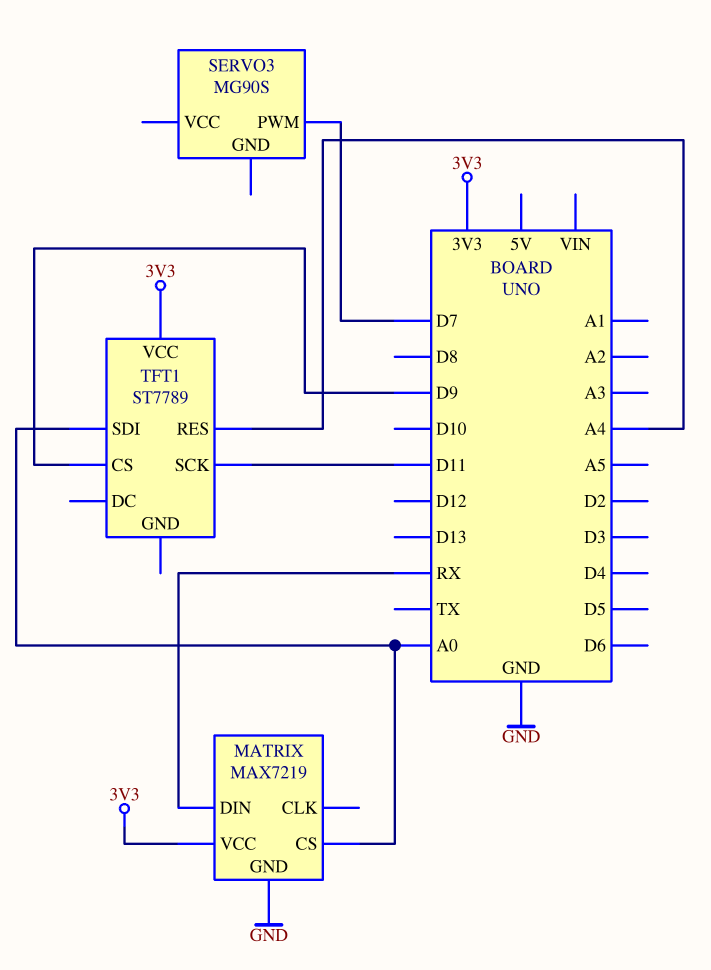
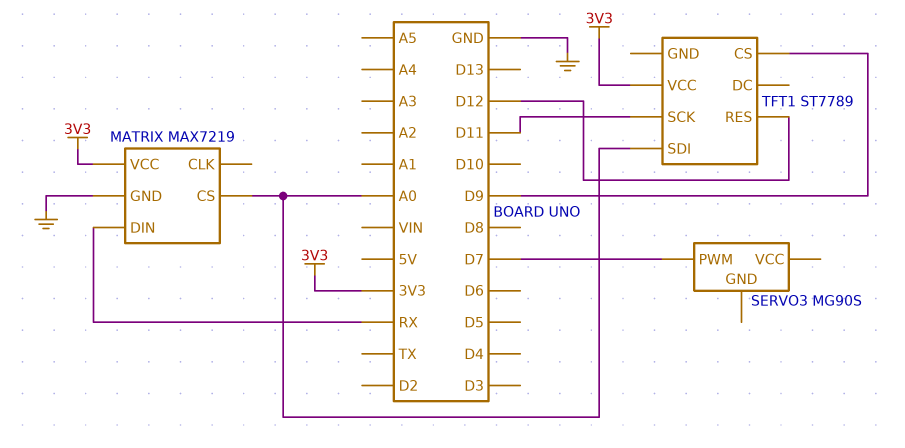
TFT1 pin RES: A4 -> D12

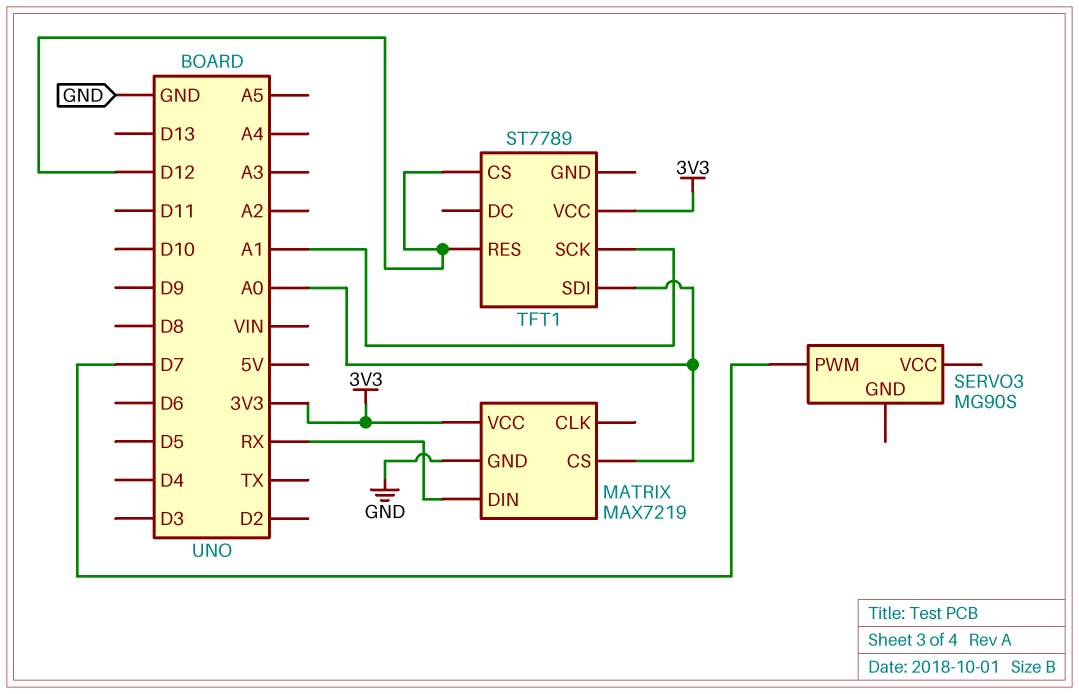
TFT1 pin CS: D9 -> D12
TFT1 pin SCK: D11 -> A1

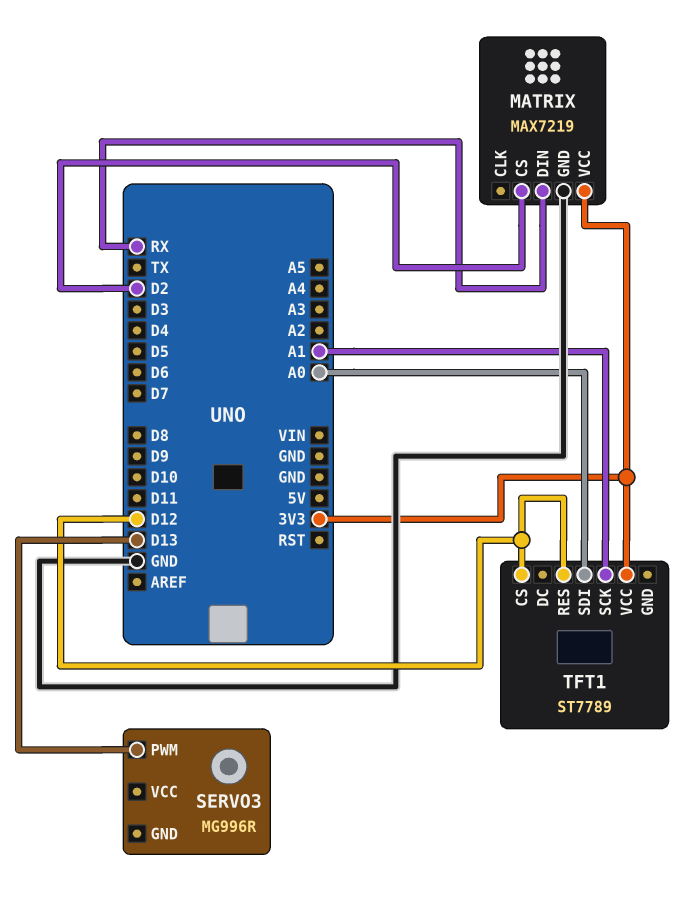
MATRIX pin CS: A0 -> D2
SERVO3: MG90S -> MG996R
SERVO3 pin PWM: D7 -> D13

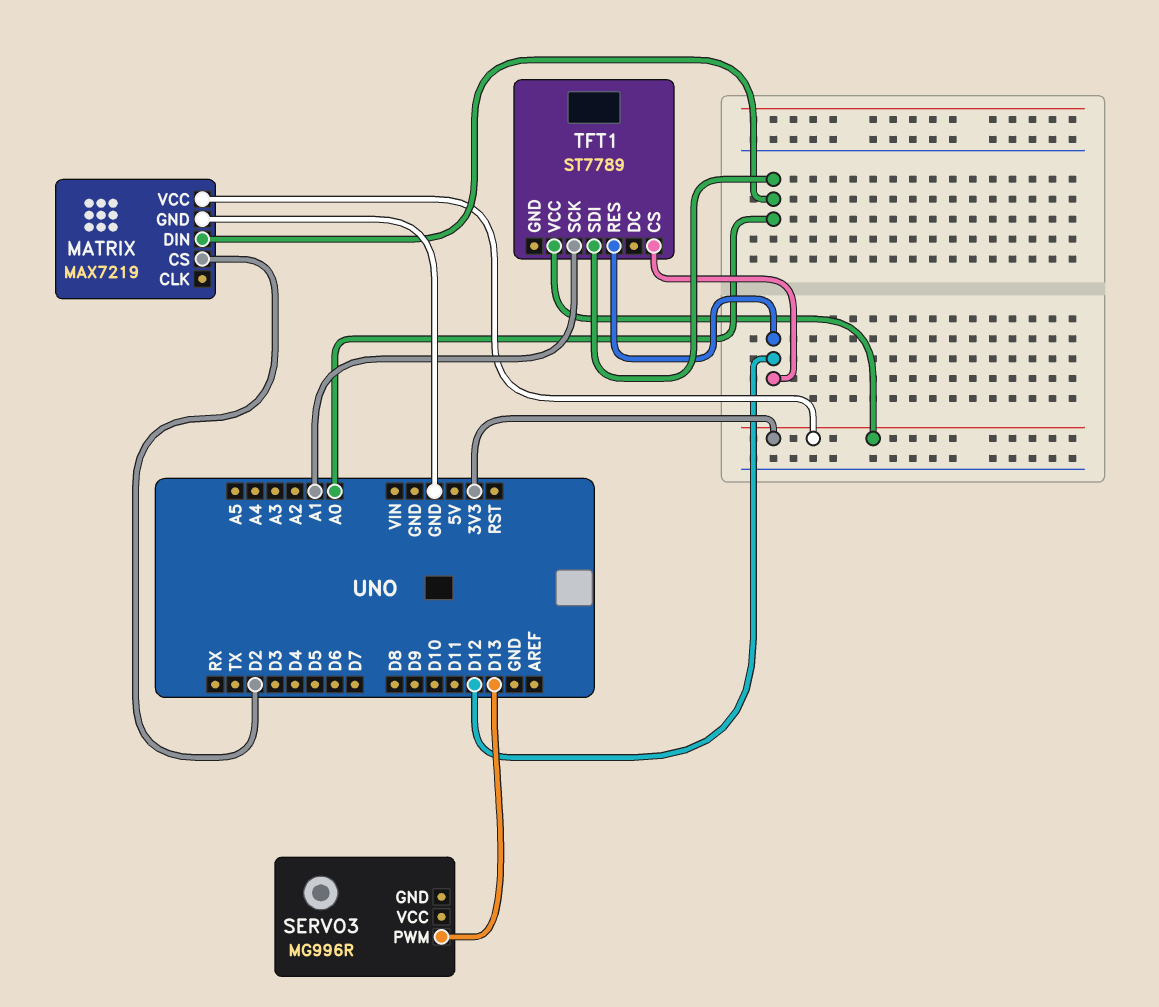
MATRIX pin DIN: RX -> A0

